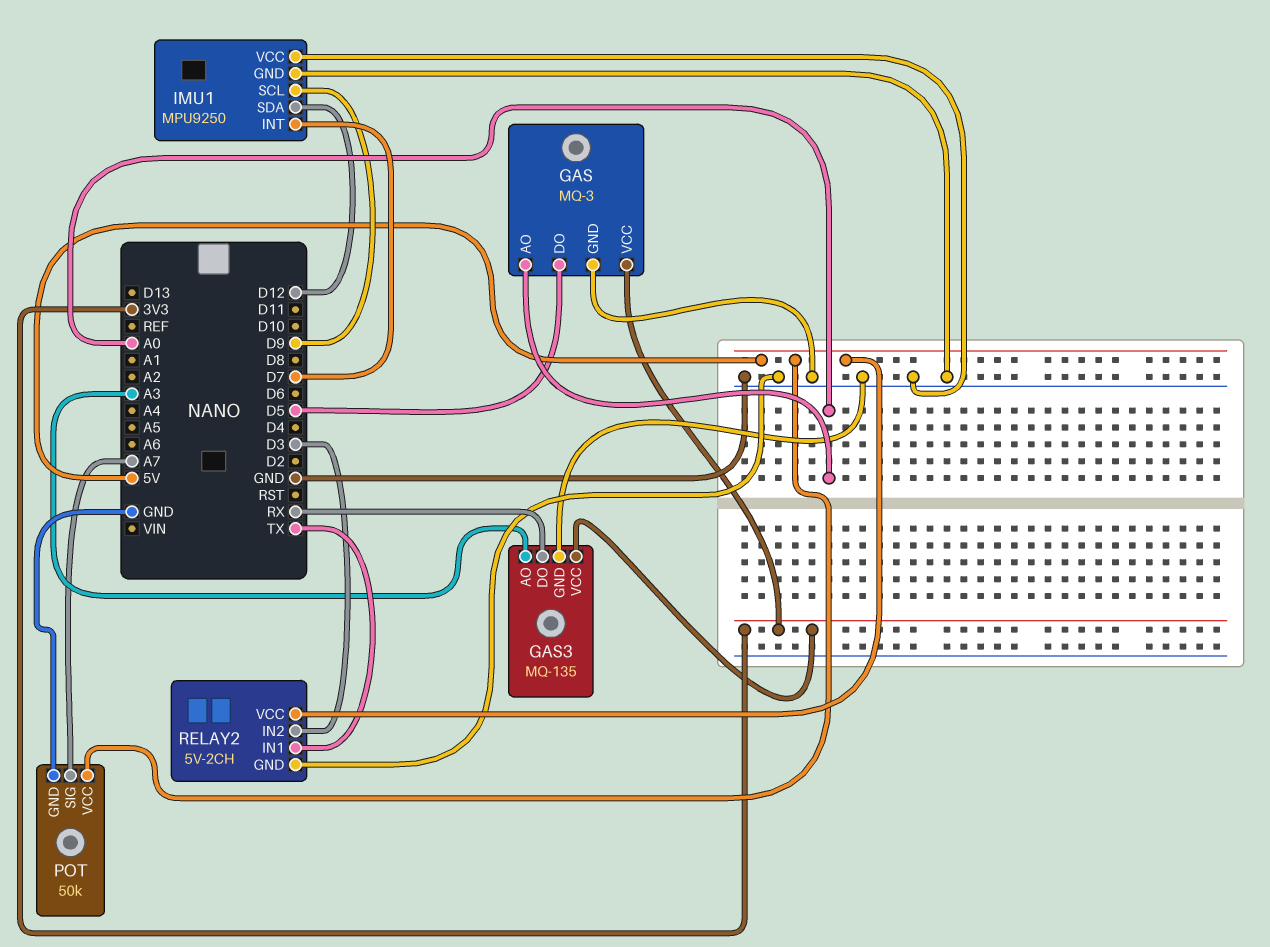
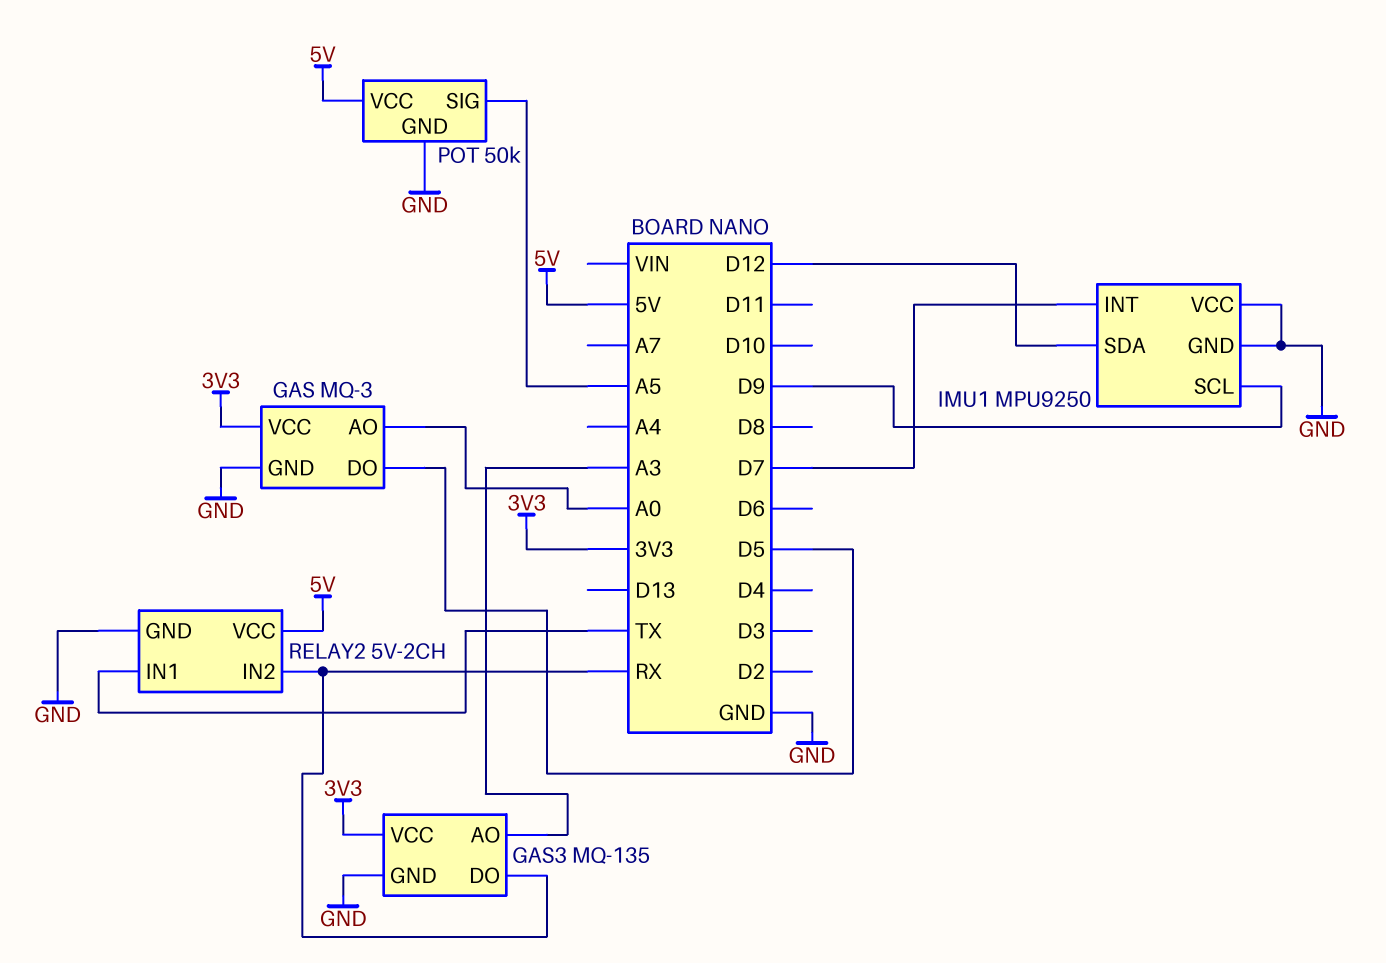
POT pin SIG: A7 -> A5
RELAY2 pin IN2: D3 -> RX

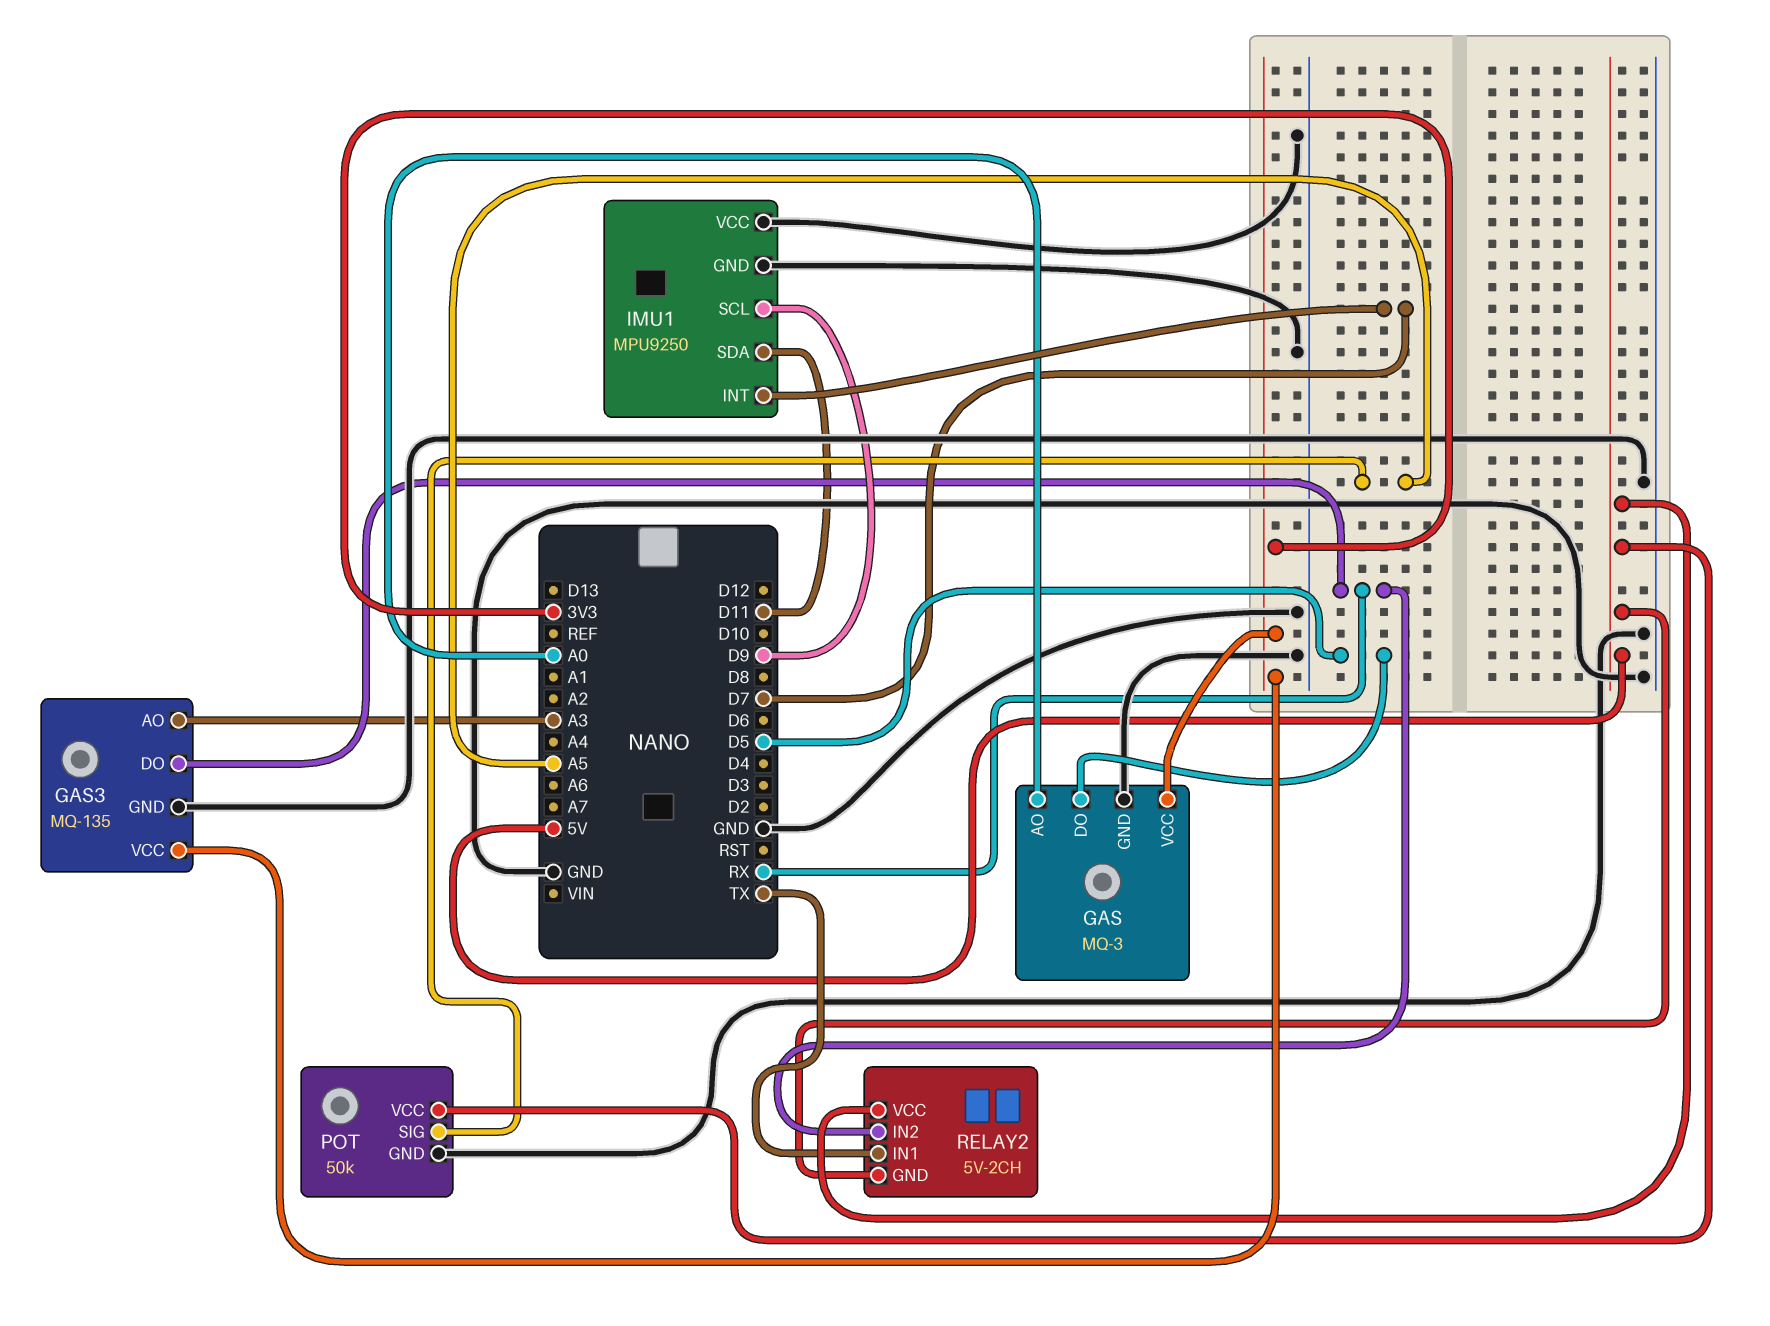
IMU1 pin SDA: D12 -> D11
RELAY2 pin GND: GND -> 5V

